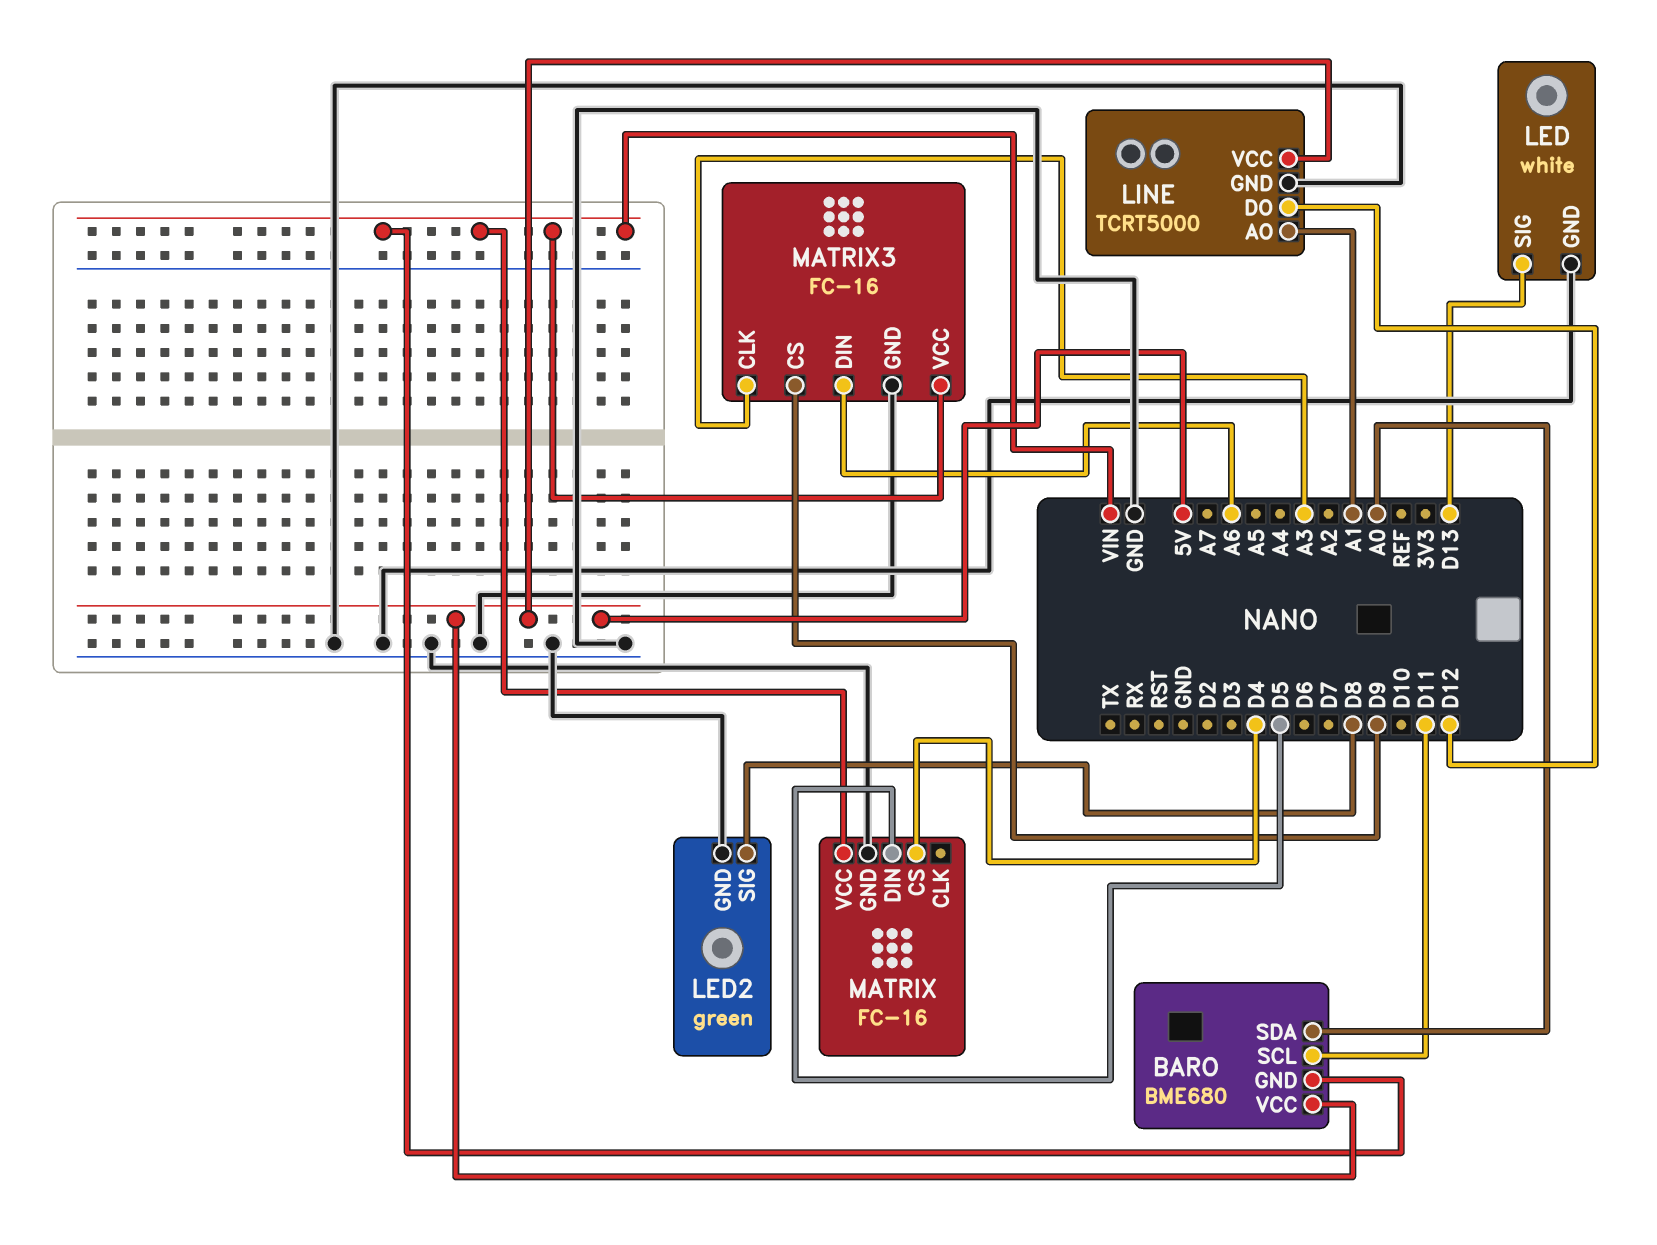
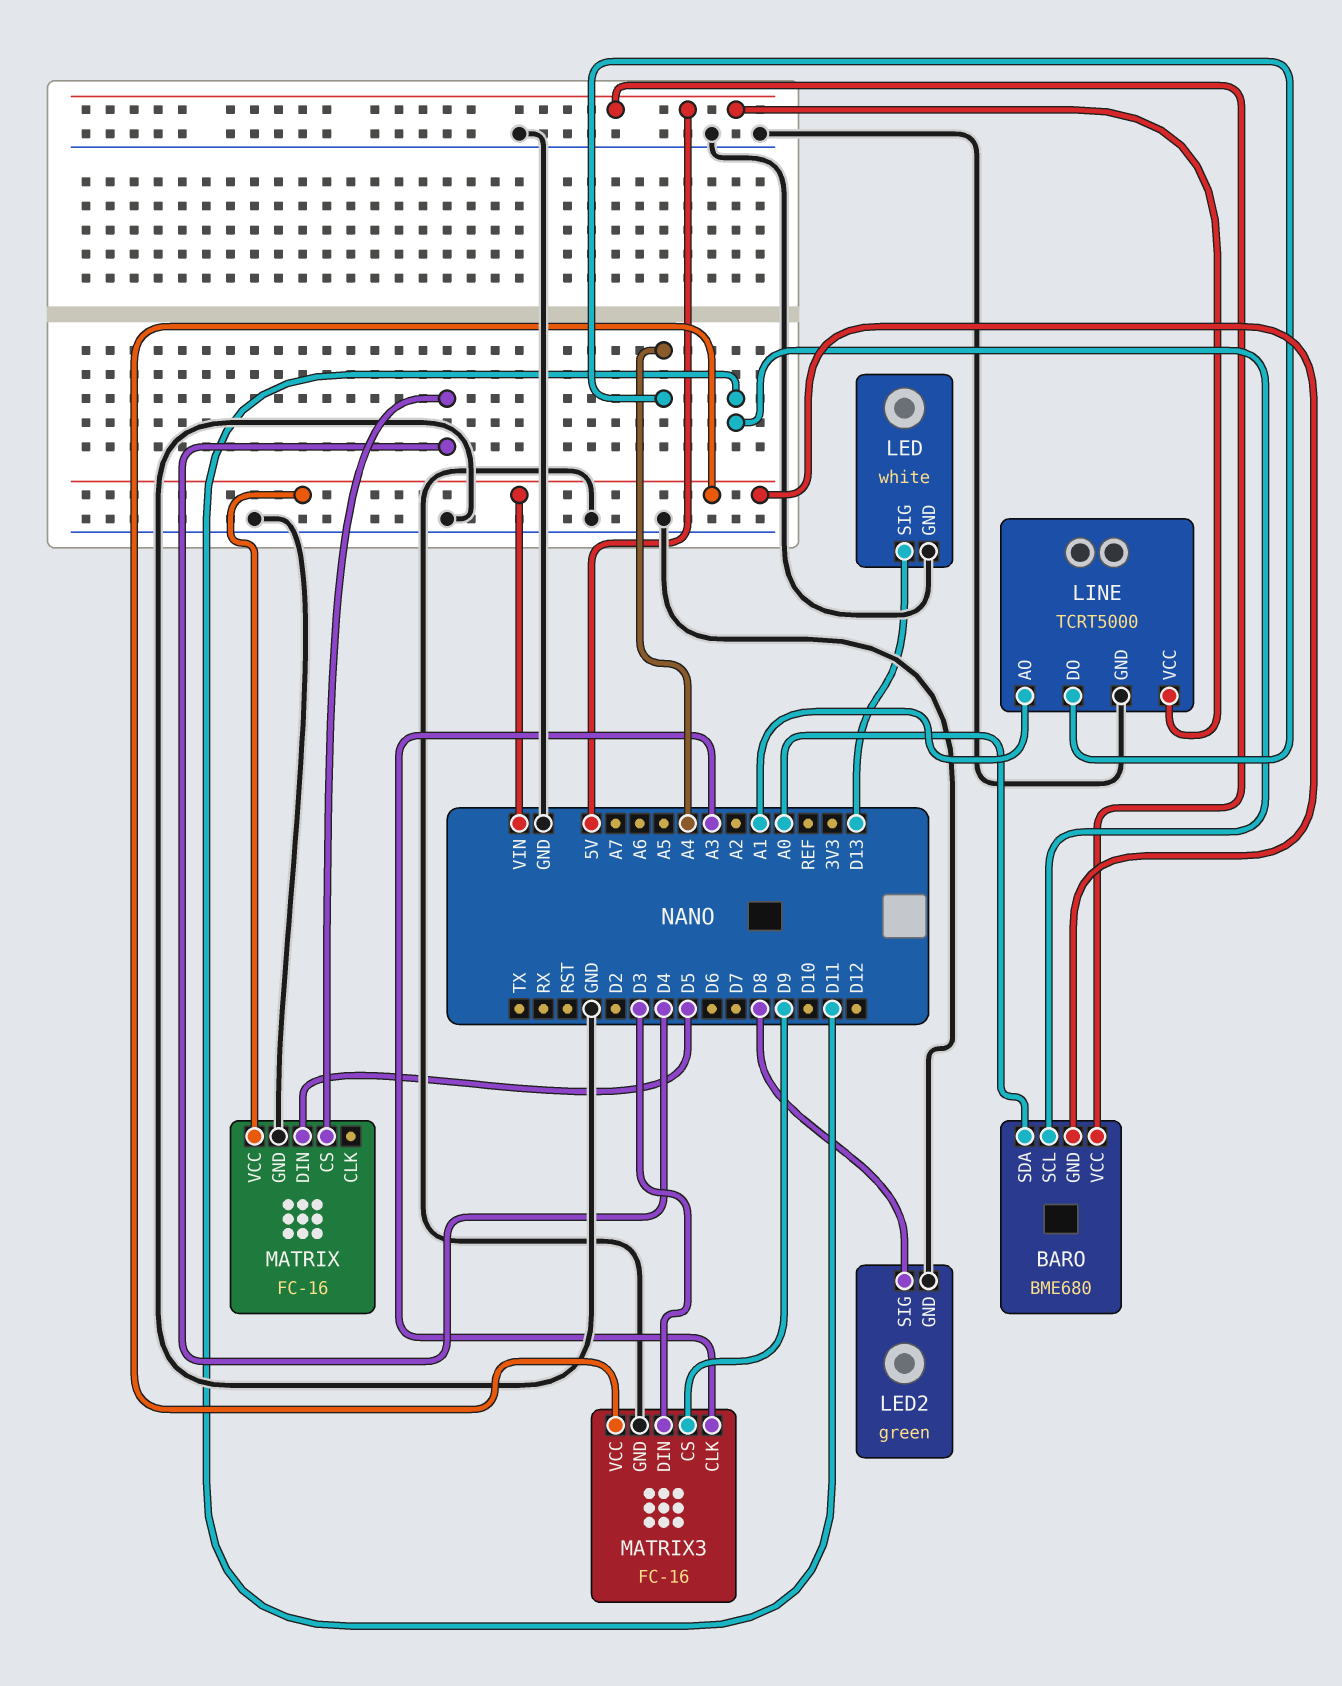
LINE pin DO: D12 -> A4
MATRIX3 pin DIN: A6 -> D3

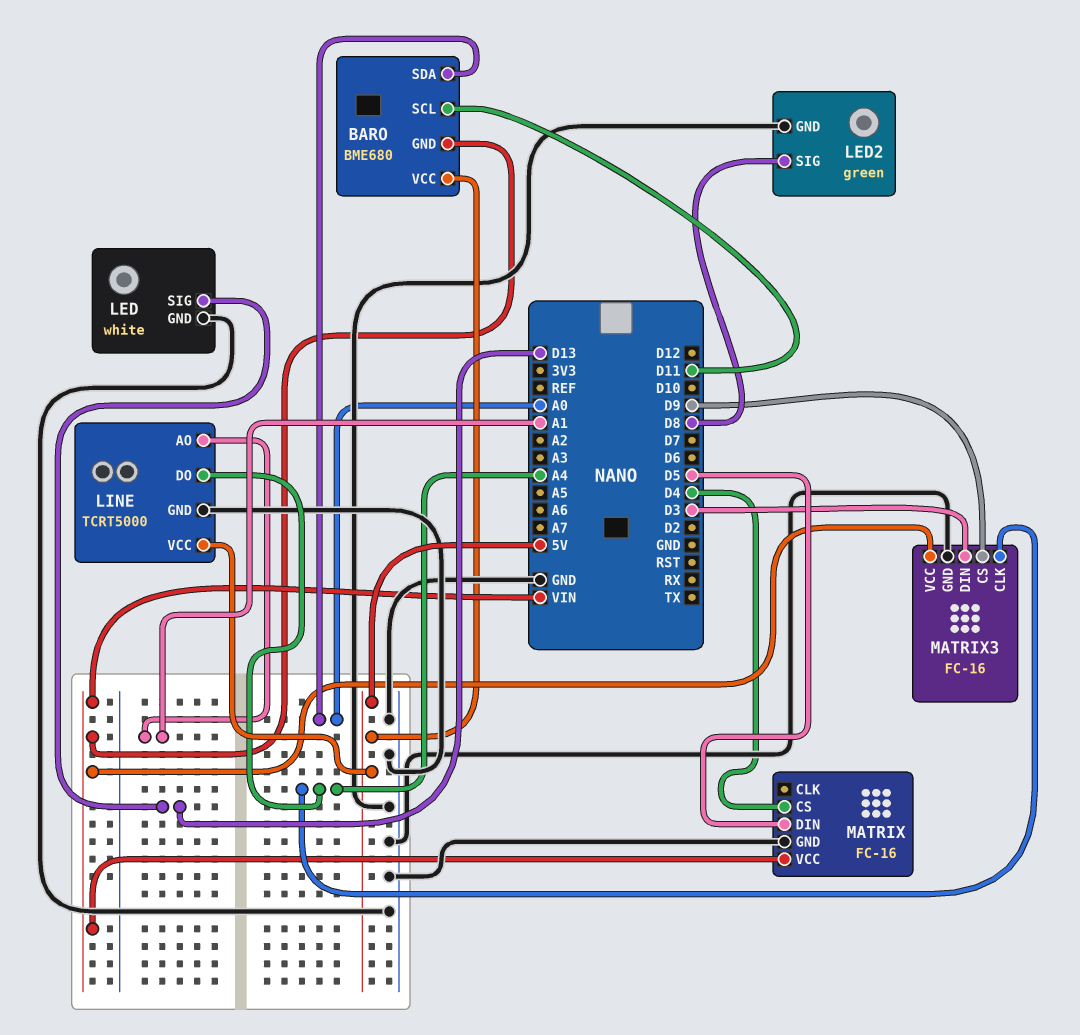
MATRIX3 pin CLK: A3 -> A4

